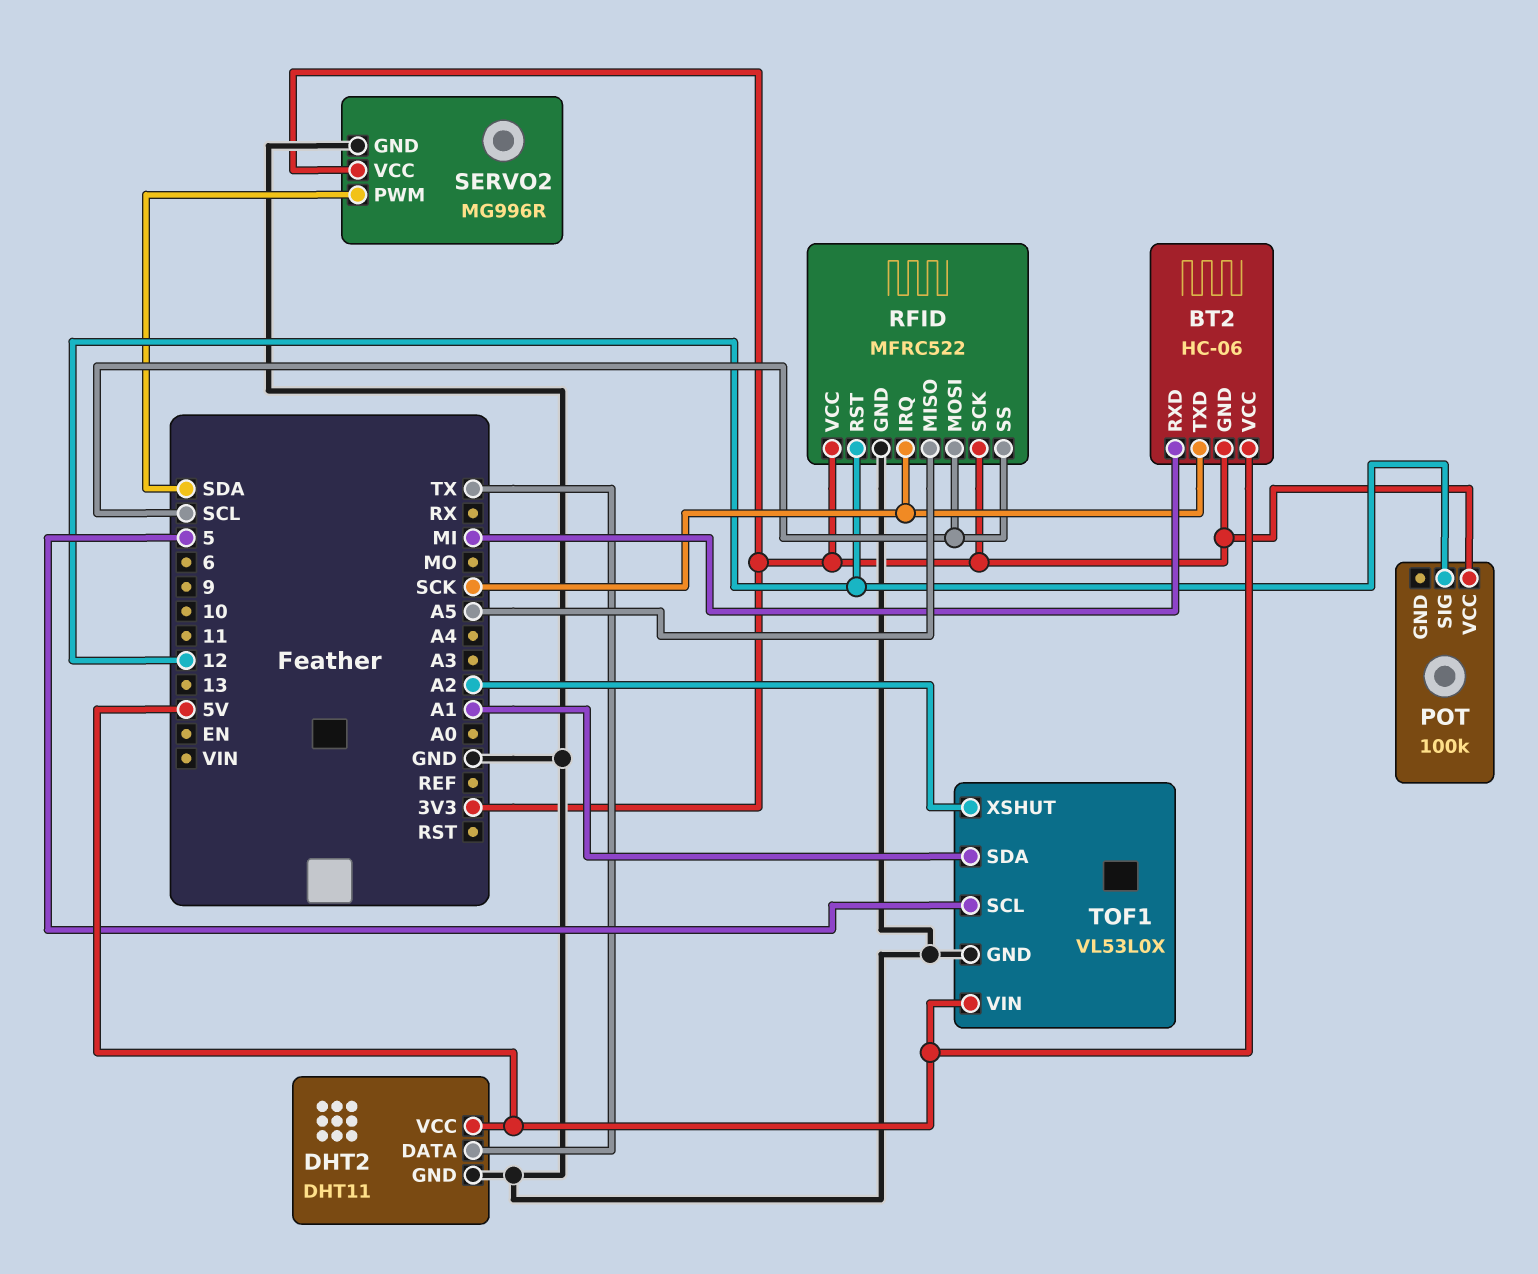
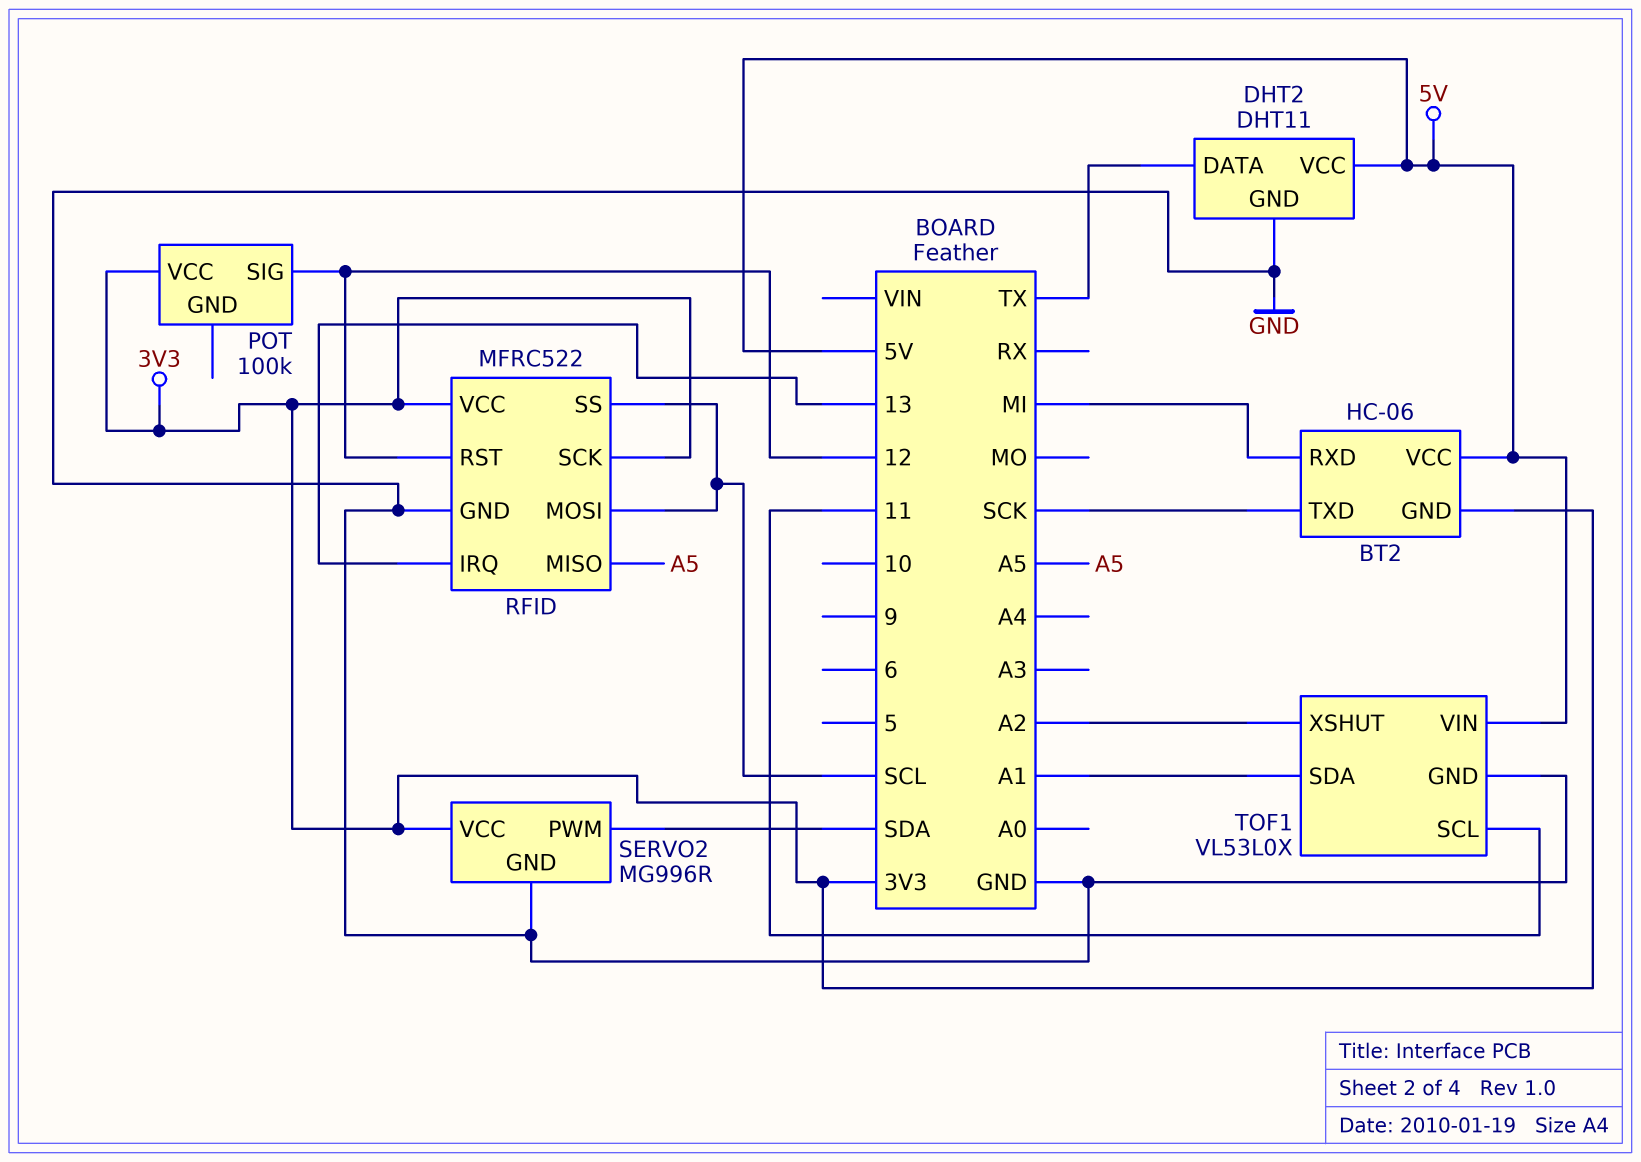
RFID pin IRQ: SCK -> 13
TOF1 pin SCL: 5 -> 11

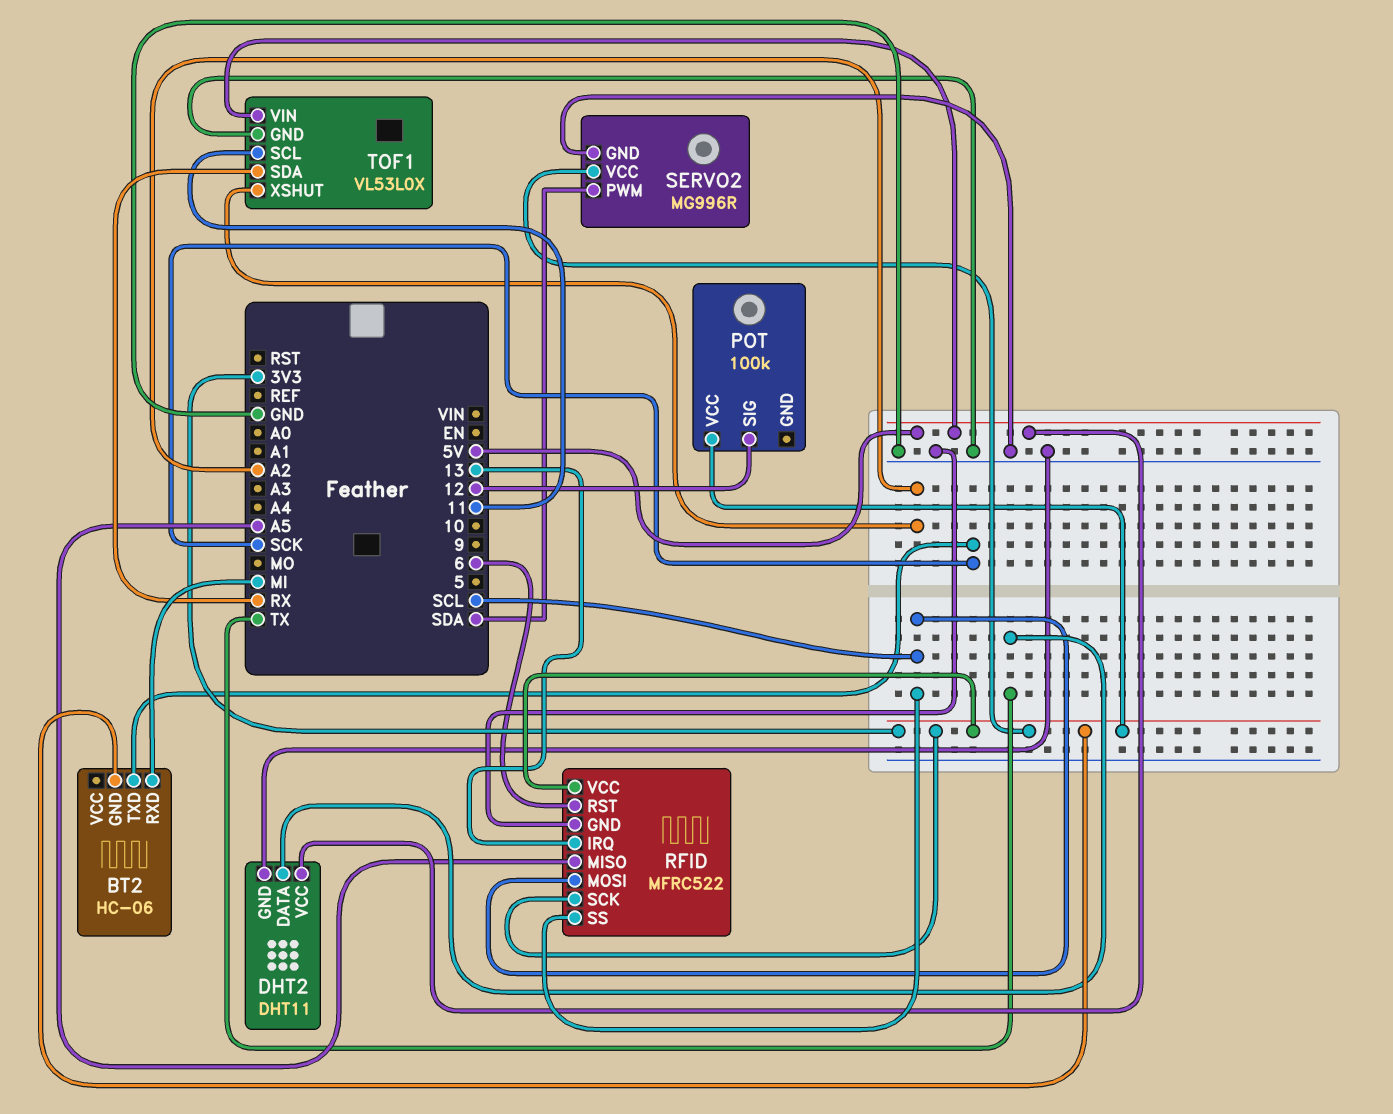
BT2 pin VCC: 5V -> none
RFID pin RST: 12 -> 6
TOF1 pin SDA: A1 -> RX

